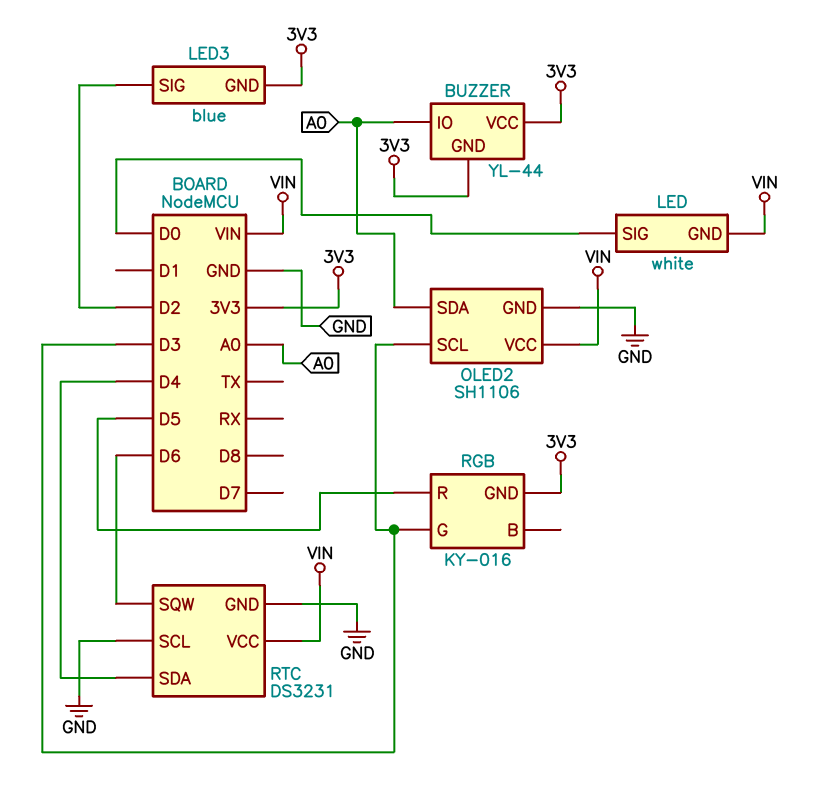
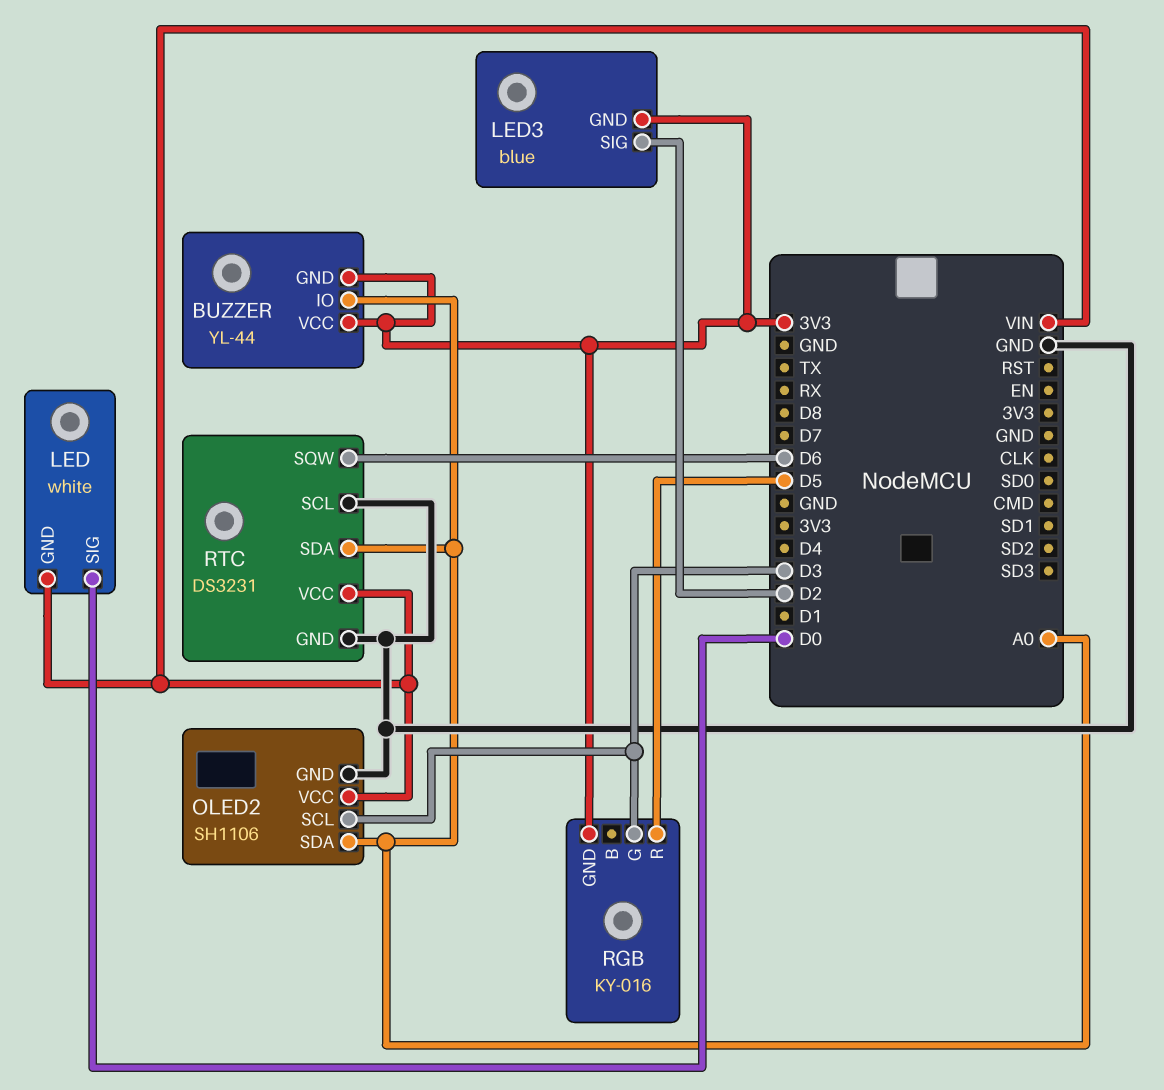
RTC pin SDA: D4 -> A0

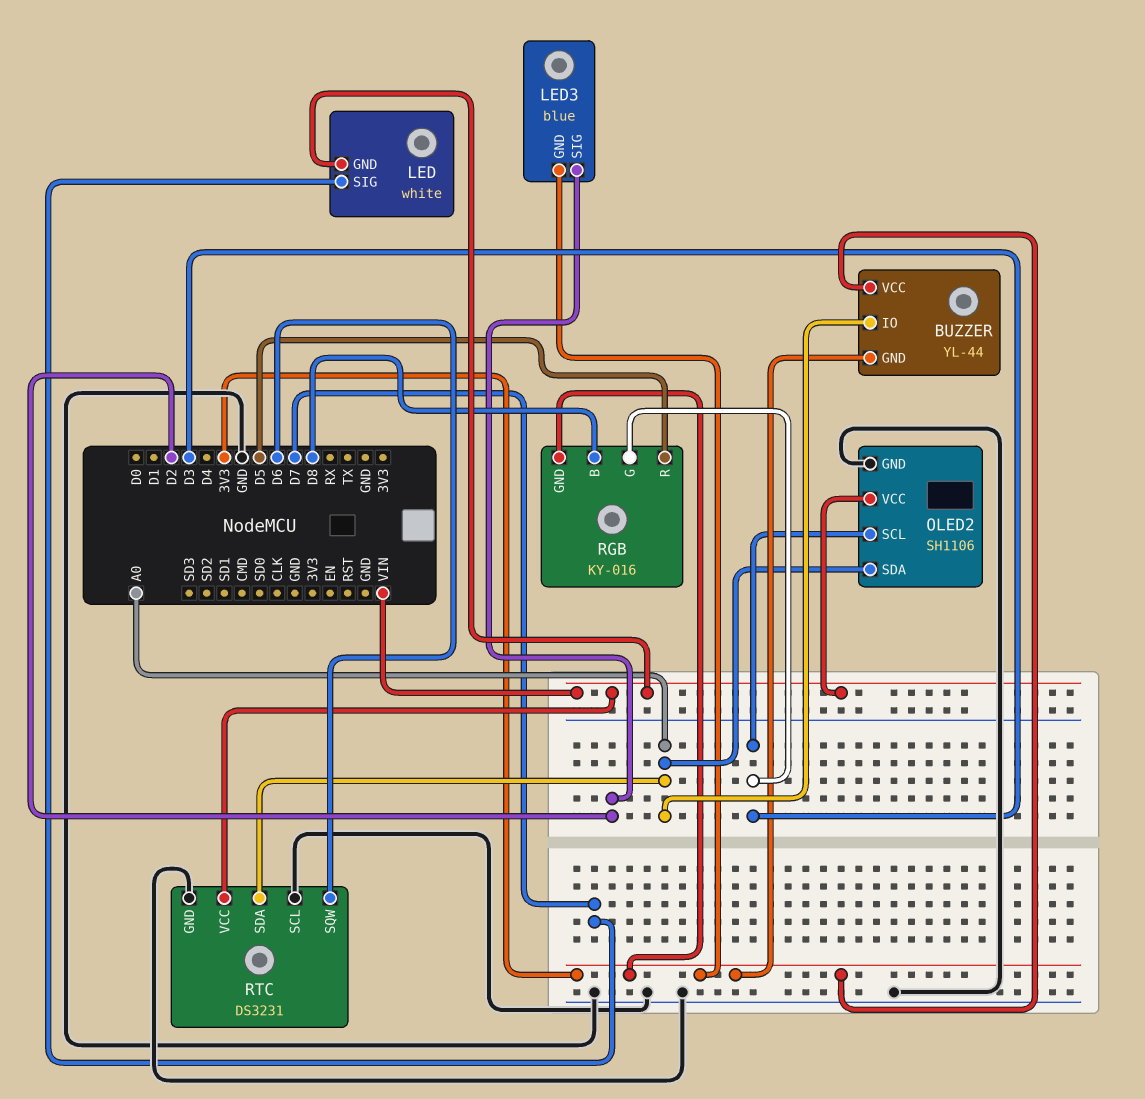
LED pin SIG: D0 -> D7
RGB pin B: none -> D8

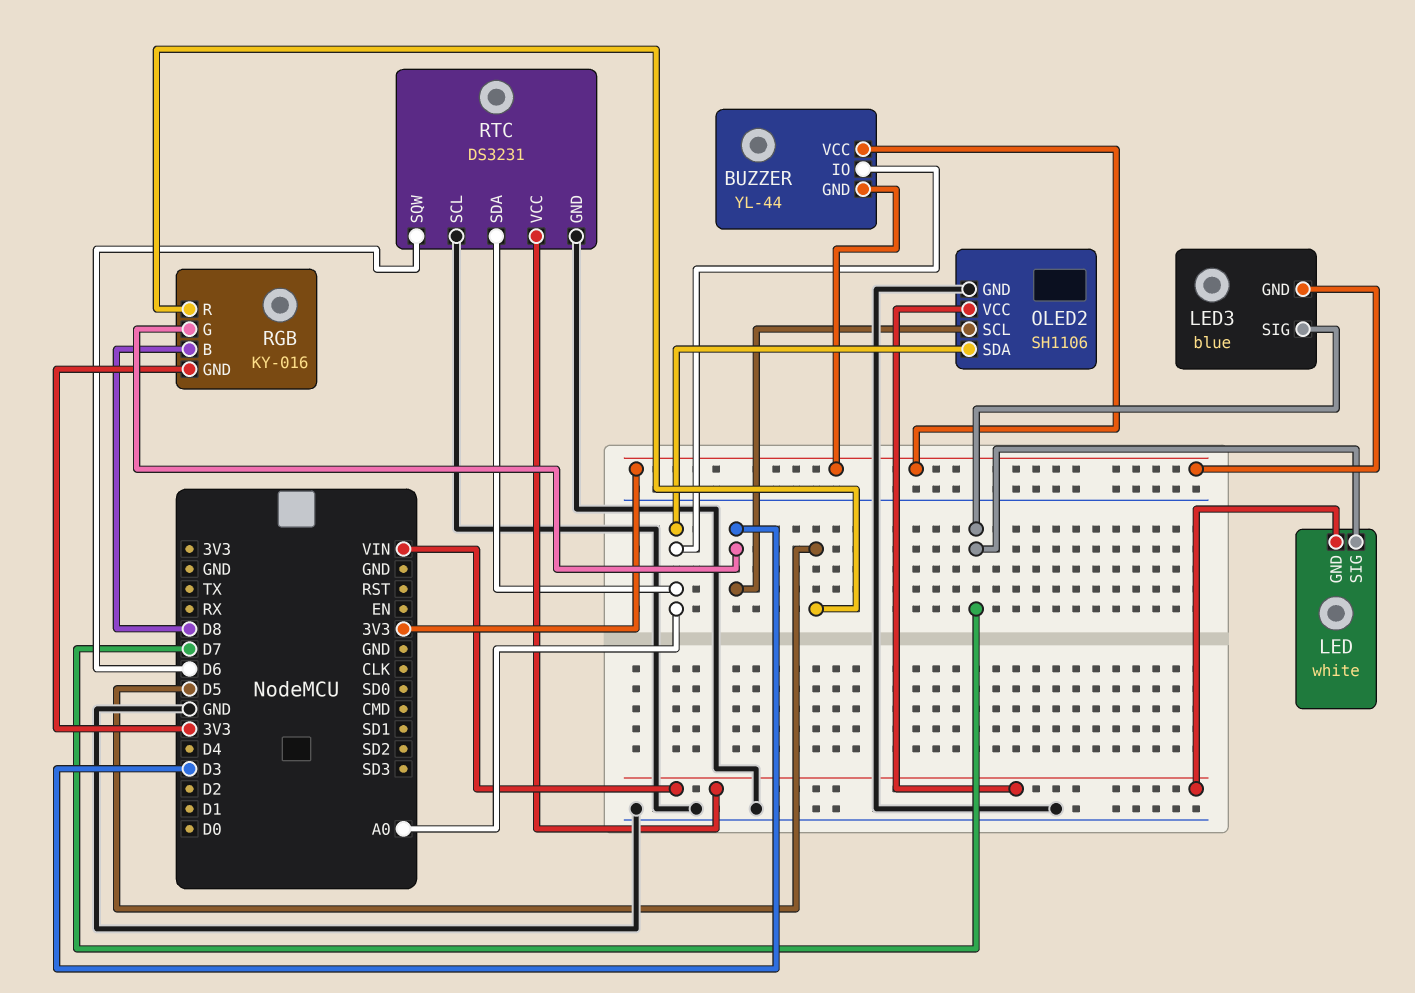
LED3 pin SIG: D2 -> D7

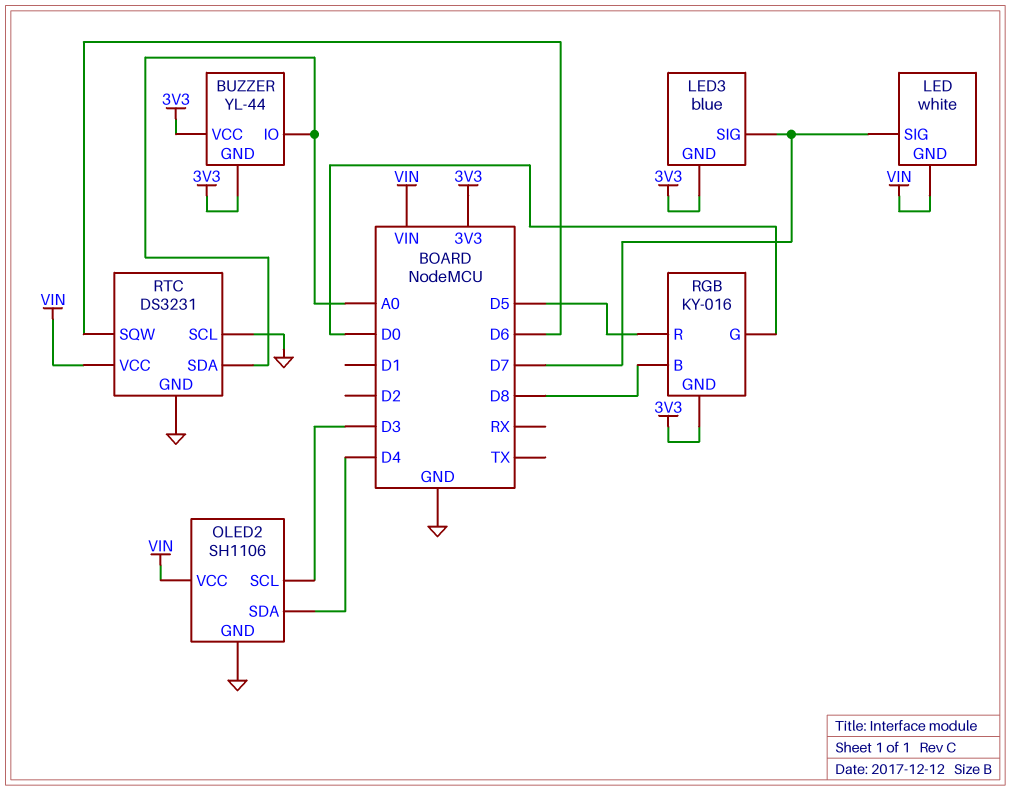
OLED2 pin SDA: A0 -> D4
RGB pin G: D3 -> D0

